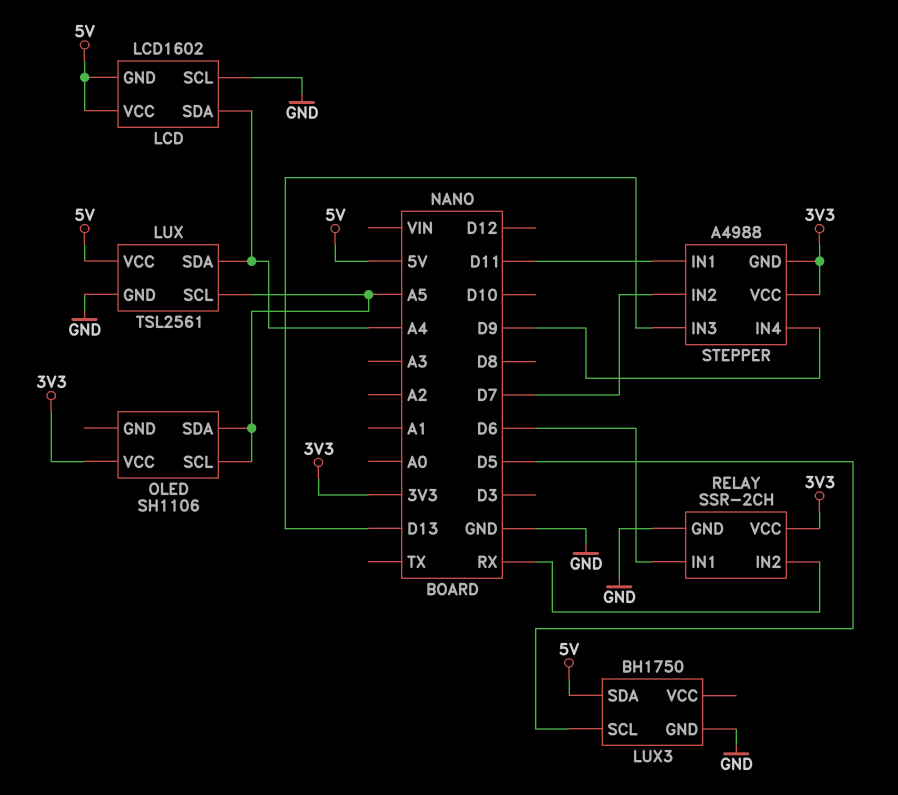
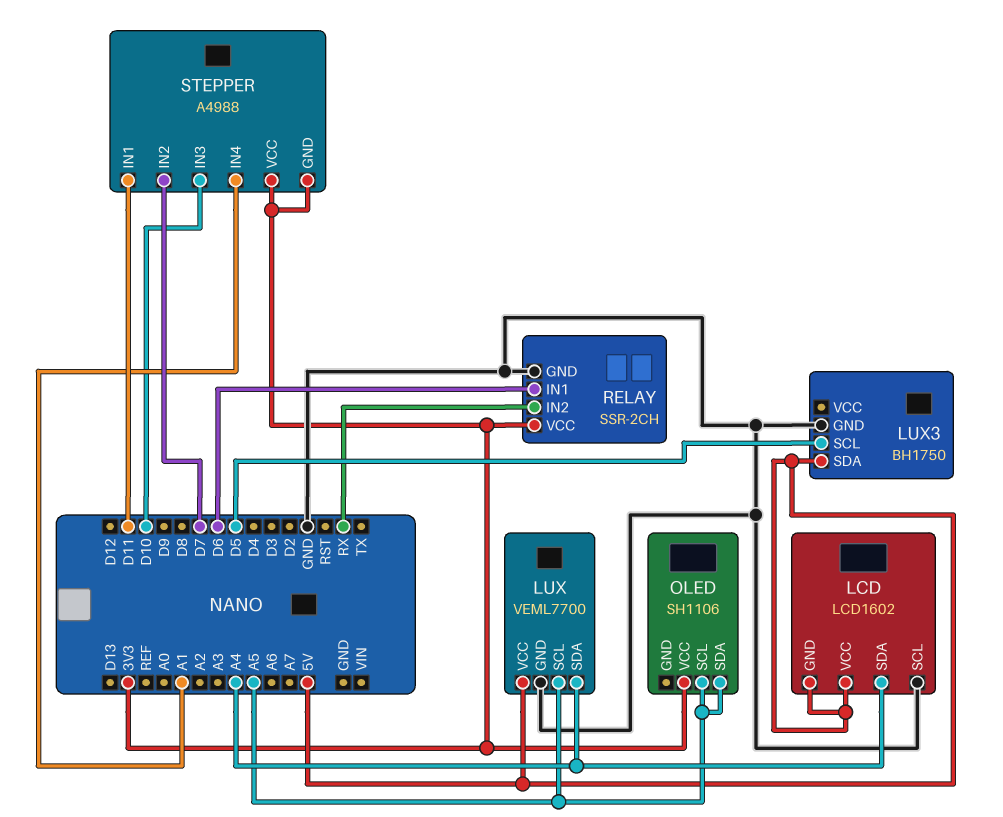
LUX: TSL2561 -> VEML7700
STEPPER pin IN3: D13 -> D10
STEPPER pin IN4: D9 -> A1

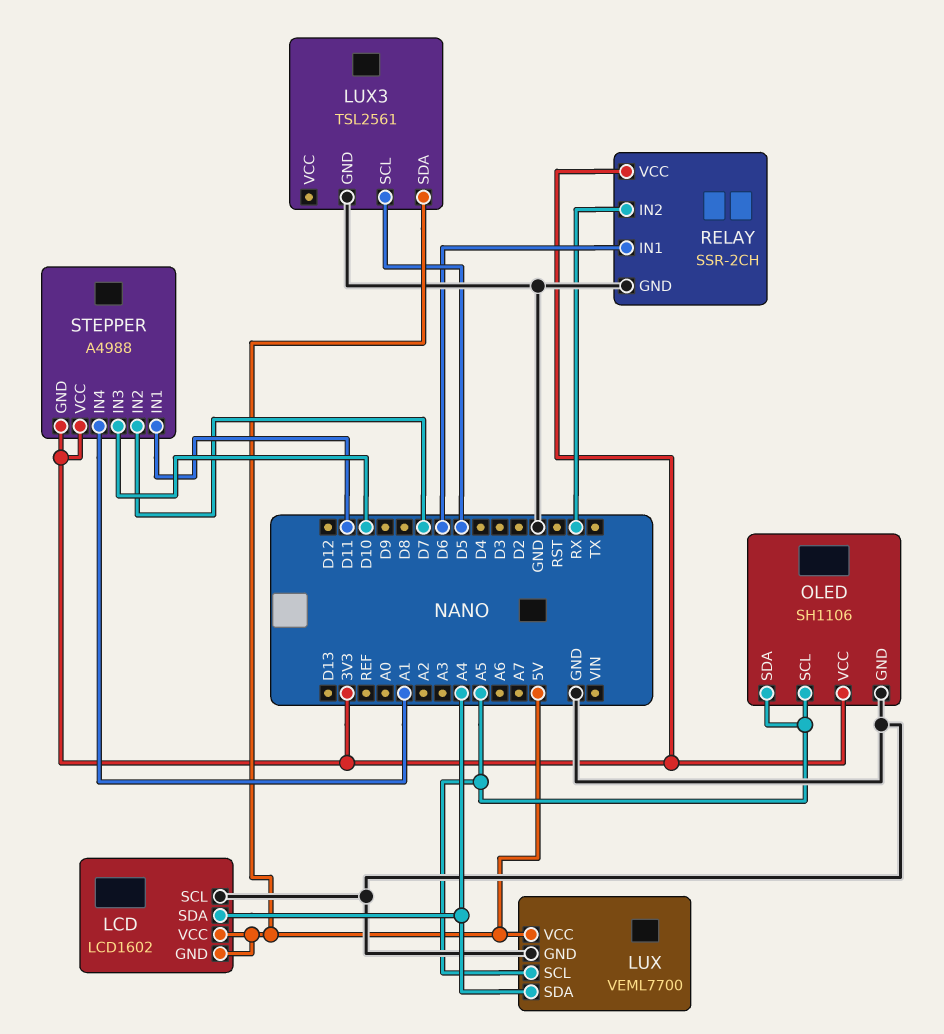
LUX3: BH1750 -> TSL2561
OLED pin GND: none -> GND

